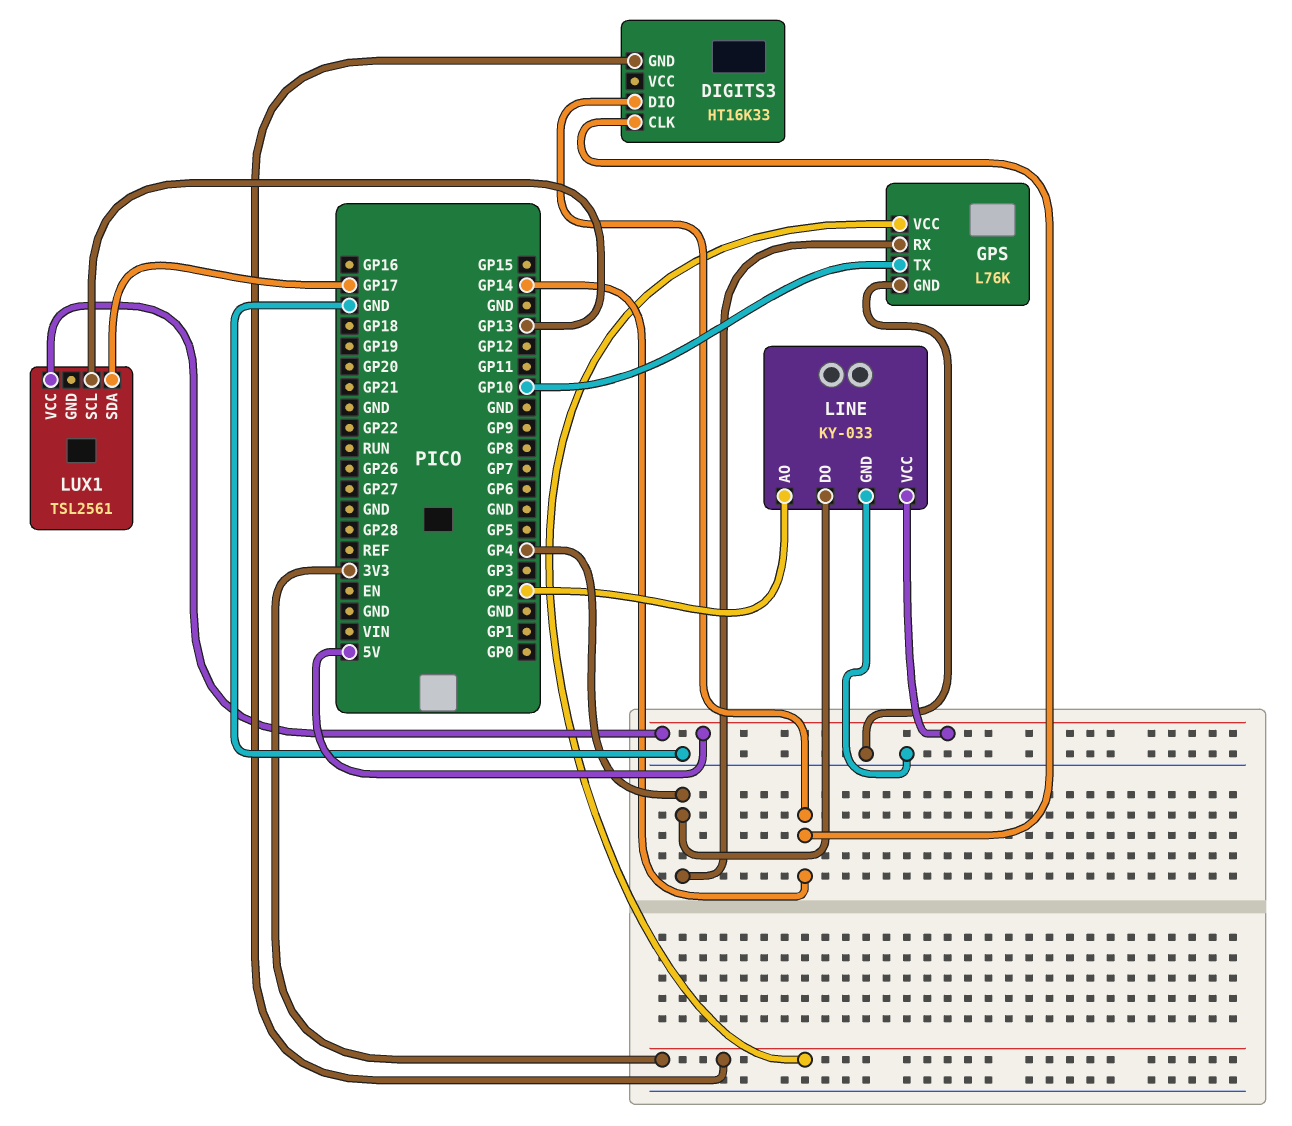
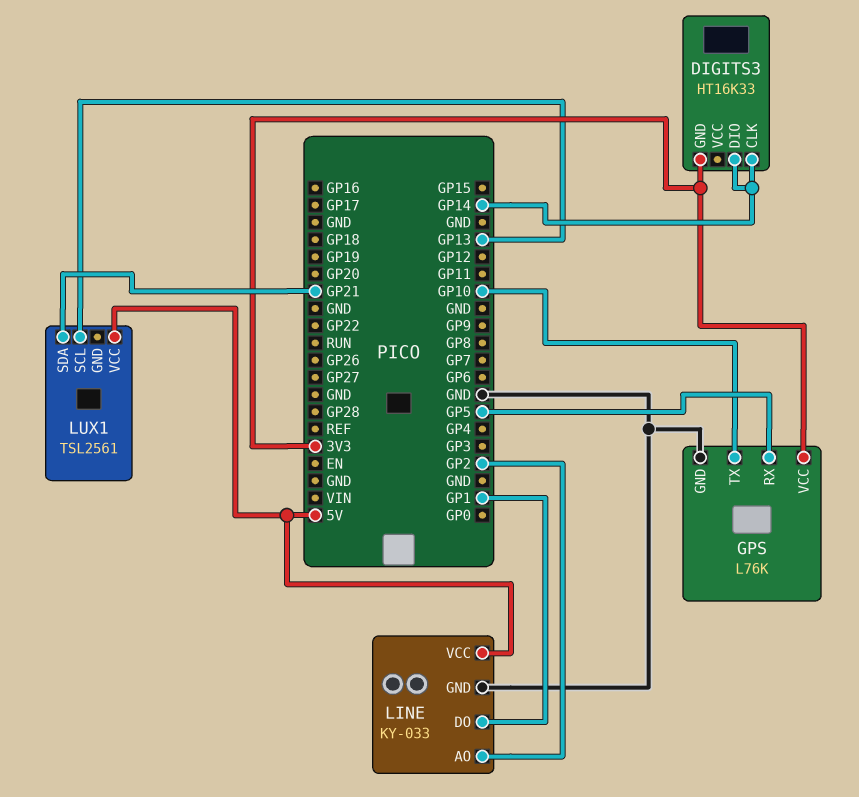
GPS pin RX: GP4 -> GP5
LINE pin DO: GP4 -> GP1
LUX1 pin SDA: GP17 -> GP21

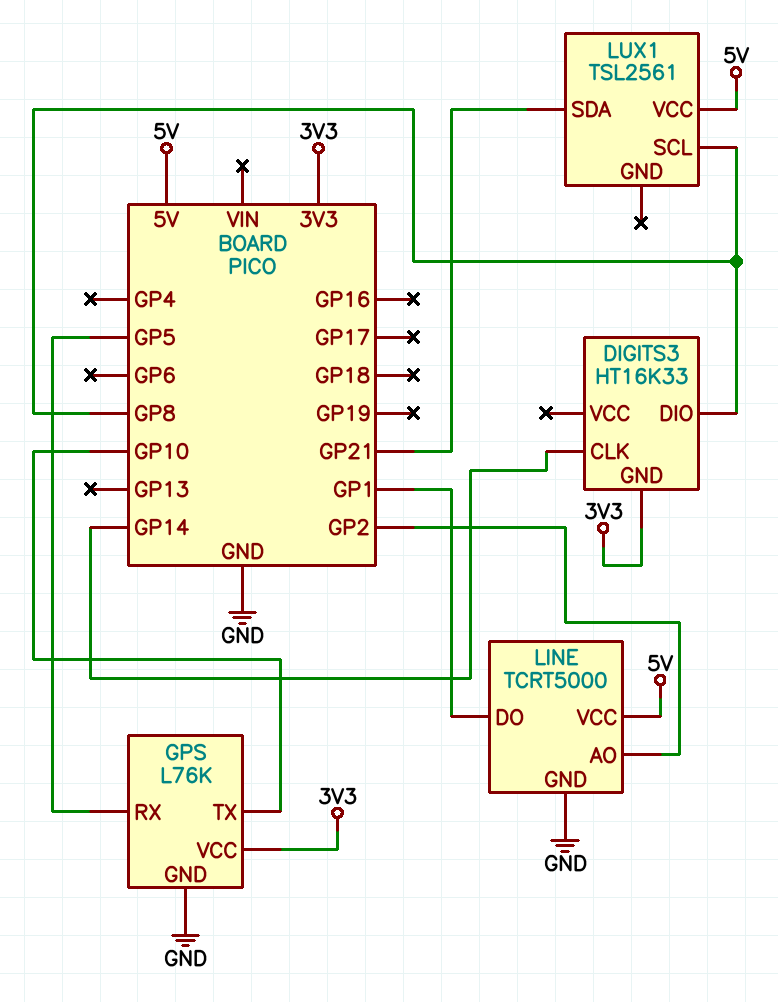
DIGITS3 pin DIO: GP14 -> GP8
LINE: KY-033 -> TCRT5000
LUX1 pin SCL: GP13 -> GP8

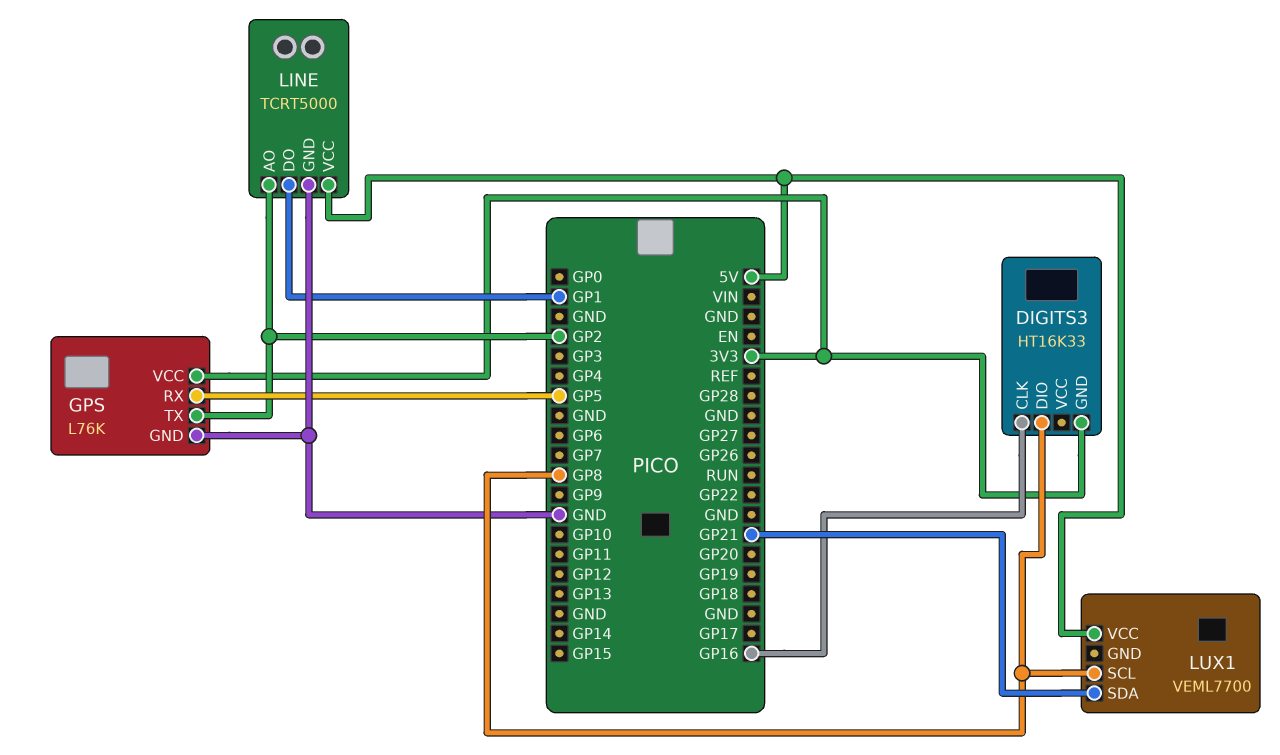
DIGITS3 pin CLK: GP14 -> GP16
GPS pin TX: GP10 -> GP2
LUX1: TSL2561 -> VEML7700

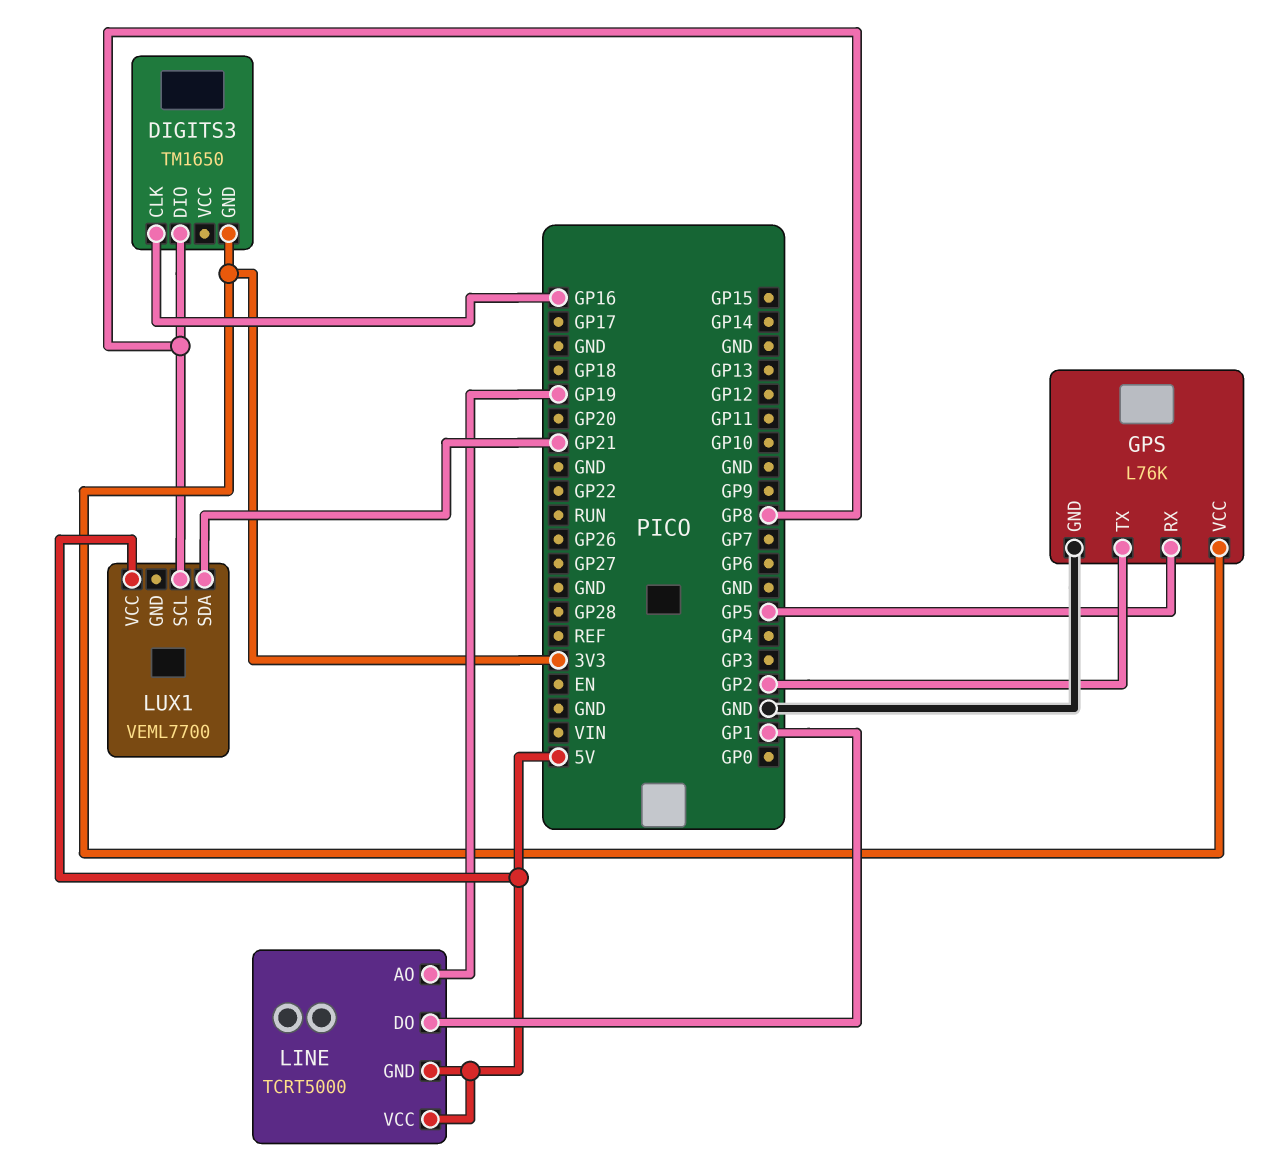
DIGITS3: HT16K33 -> TM1650
LINE pin AO: GP2 -> GP19
LINE pin GND: GND -> 5V

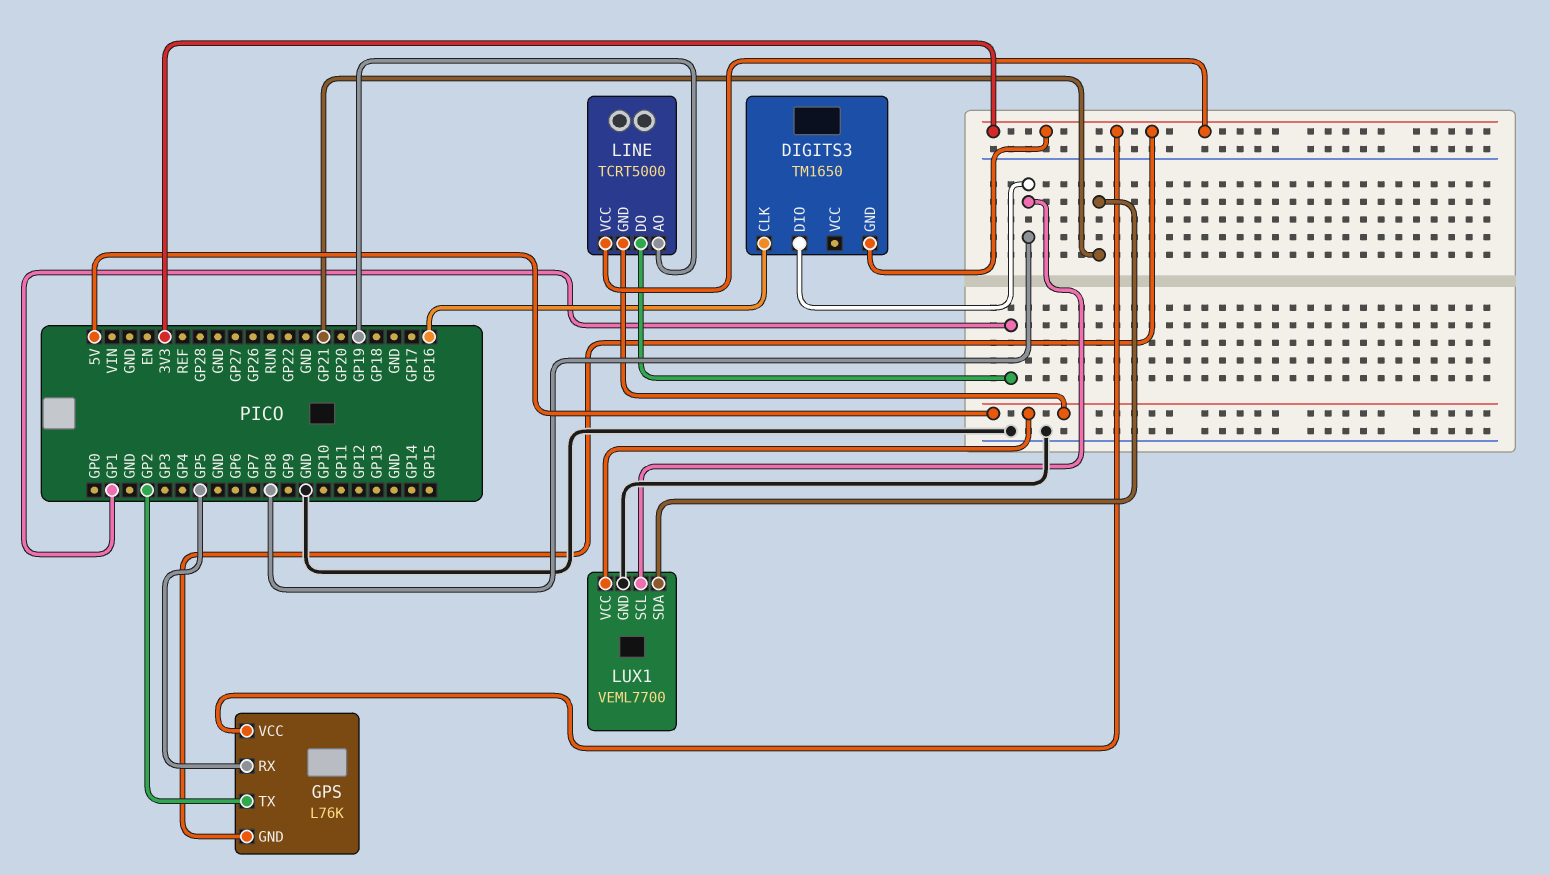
GPS pin GND: GND -> 3V3
LINE pin VCC: 5V -> 3V3
LUX1 pin GND: none -> GND

